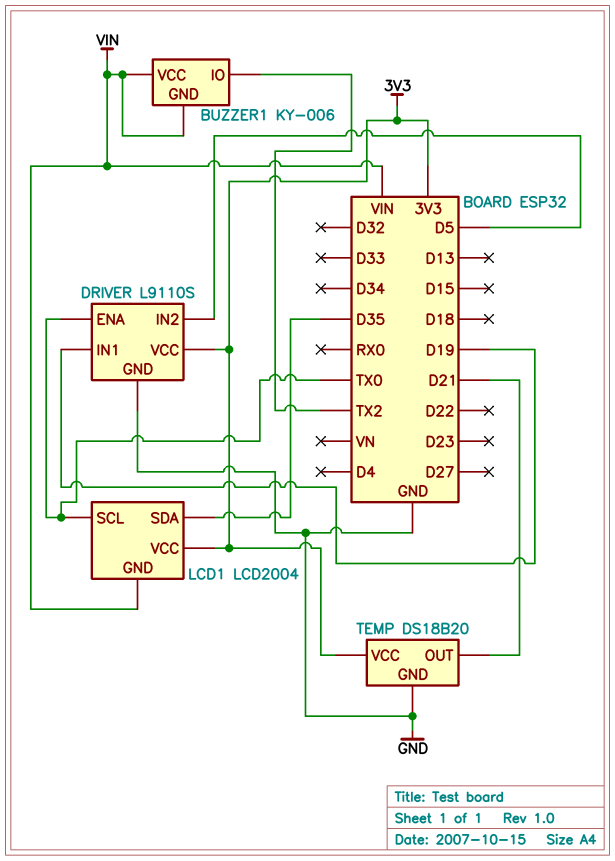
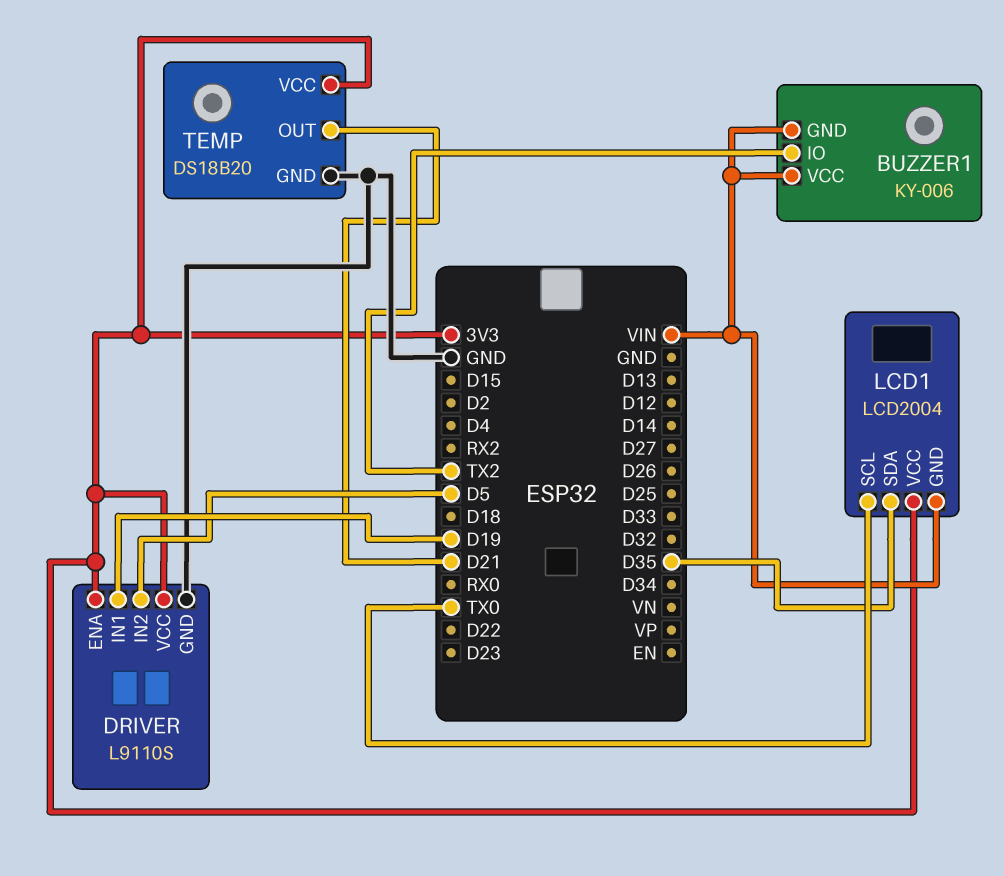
DRIVER pin ENA: TX0 -> 3V3

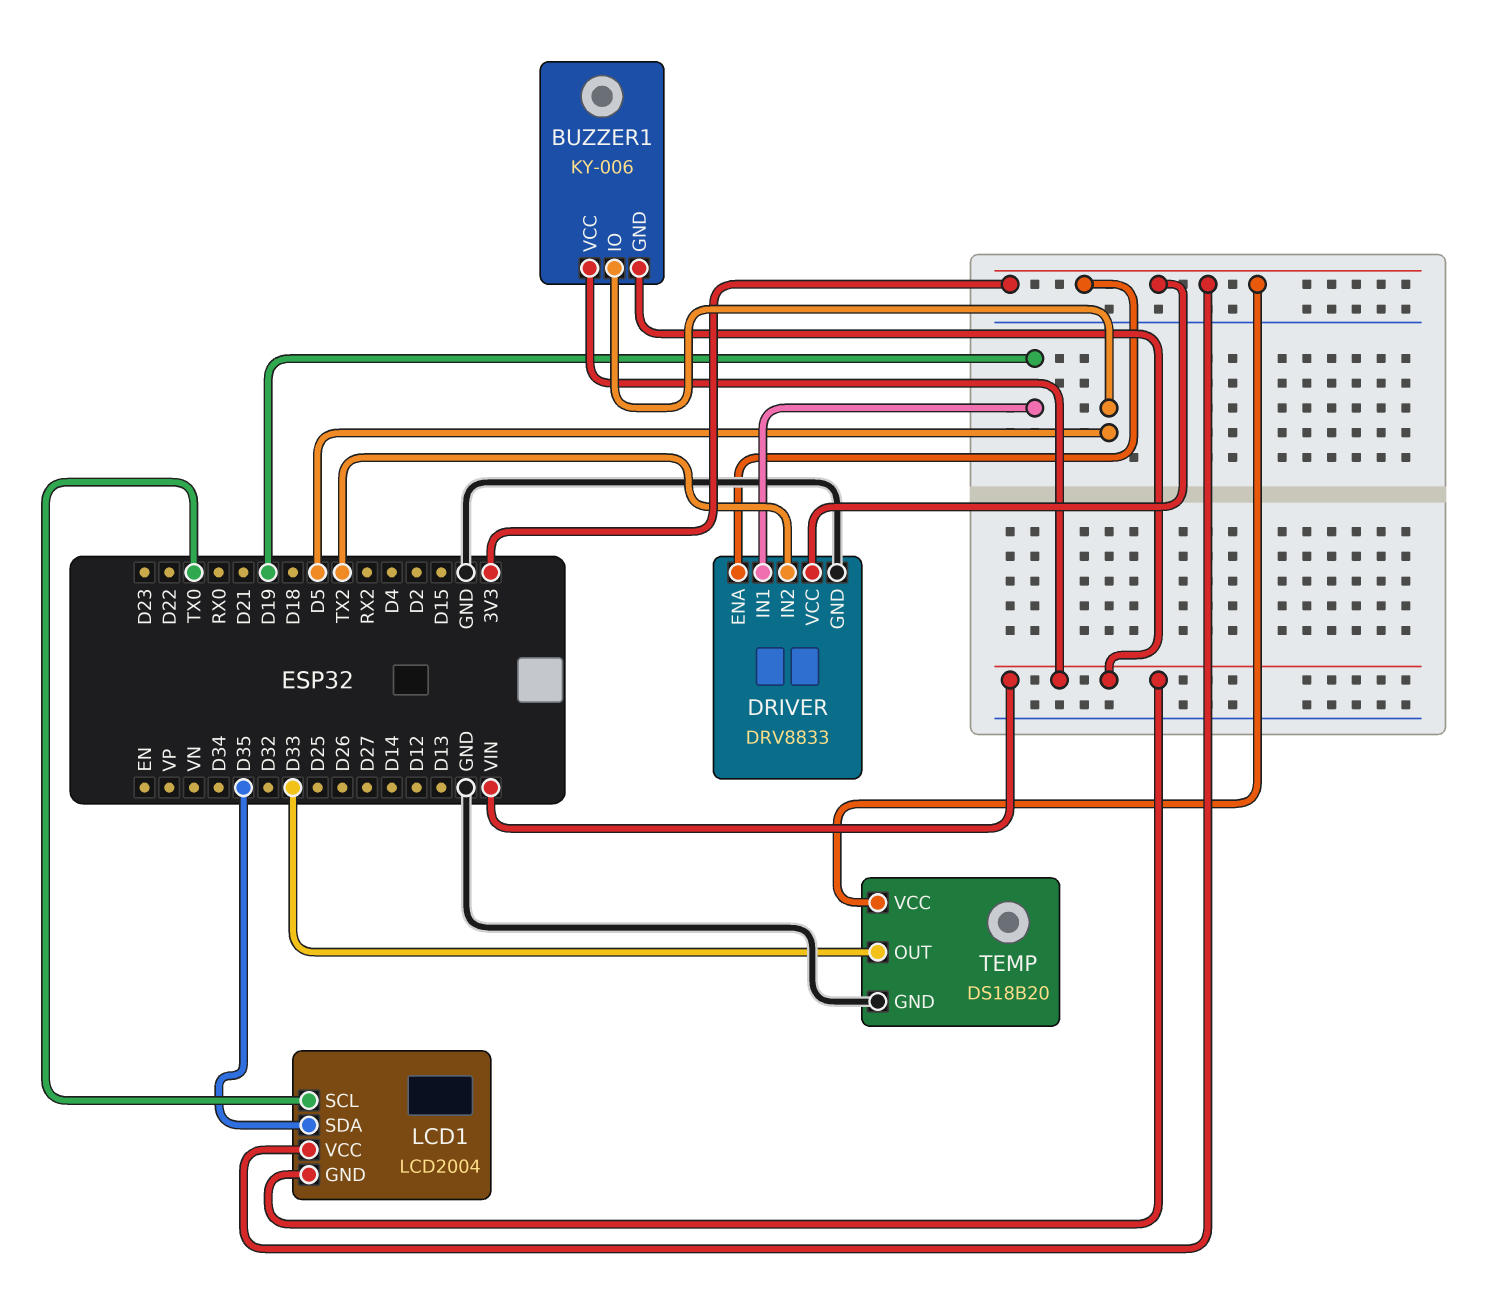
BUZZER1 pin IO: TX2 -> D5
DRIVER: L9110S -> DRV8833
DRIVER pin IN2: D5 -> TX2
TEMP pin OUT: D21 -> D33

